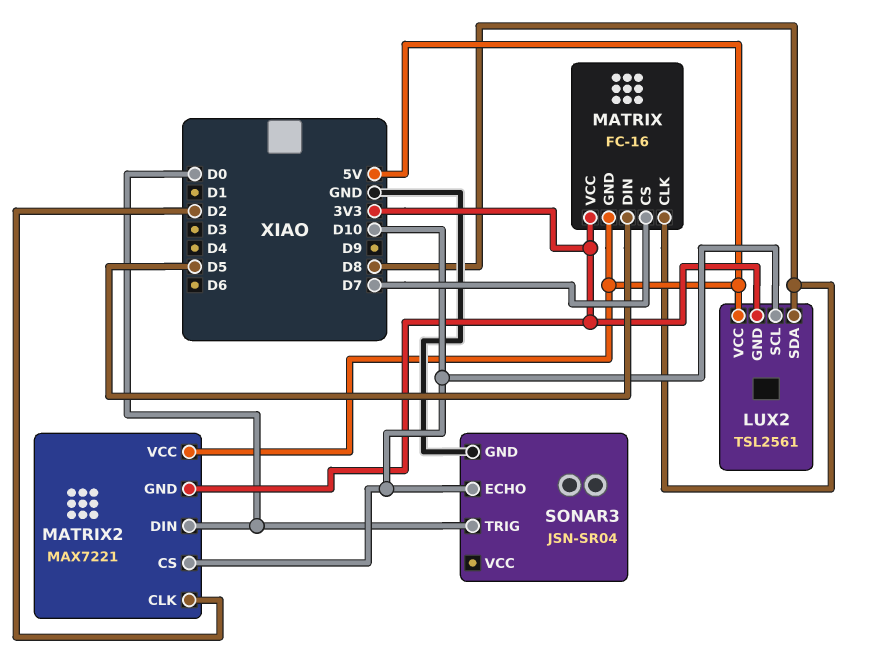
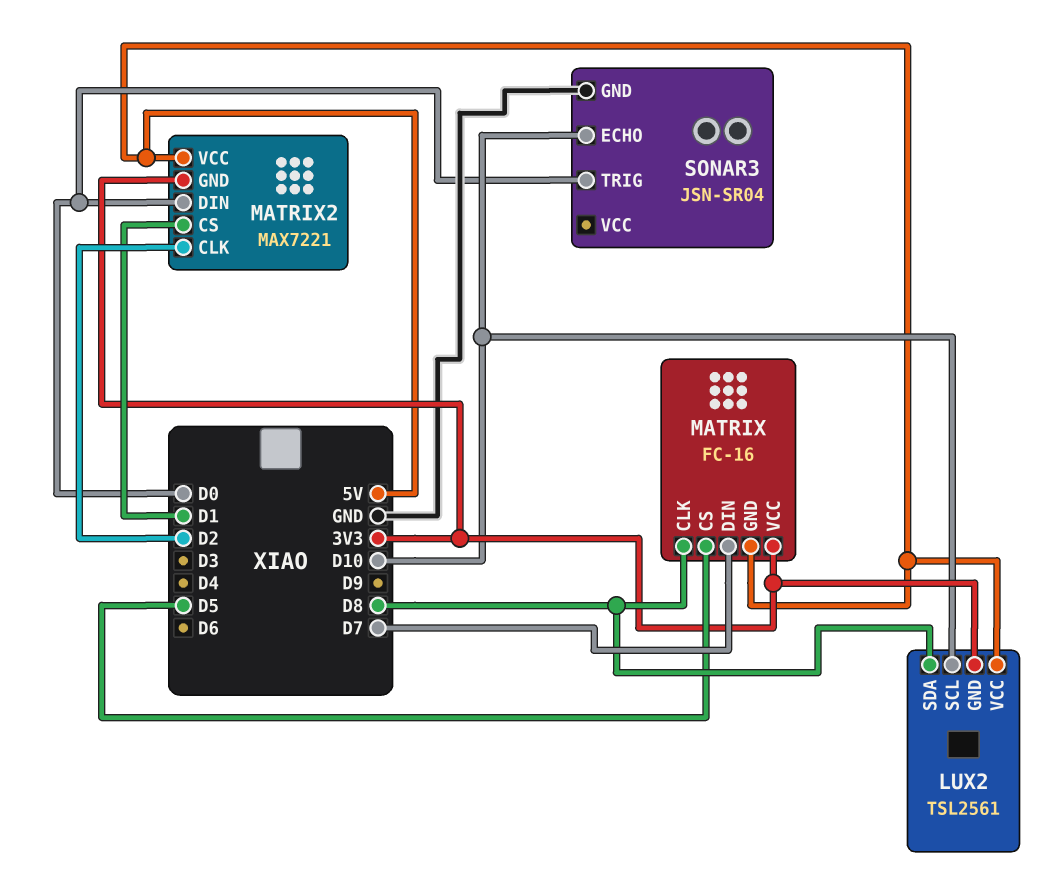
MATRIX pin CS: D7 -> D5
MATRIX pin DIN: D5 -> D7
MATRIX2 pin CS: D10 -> D1

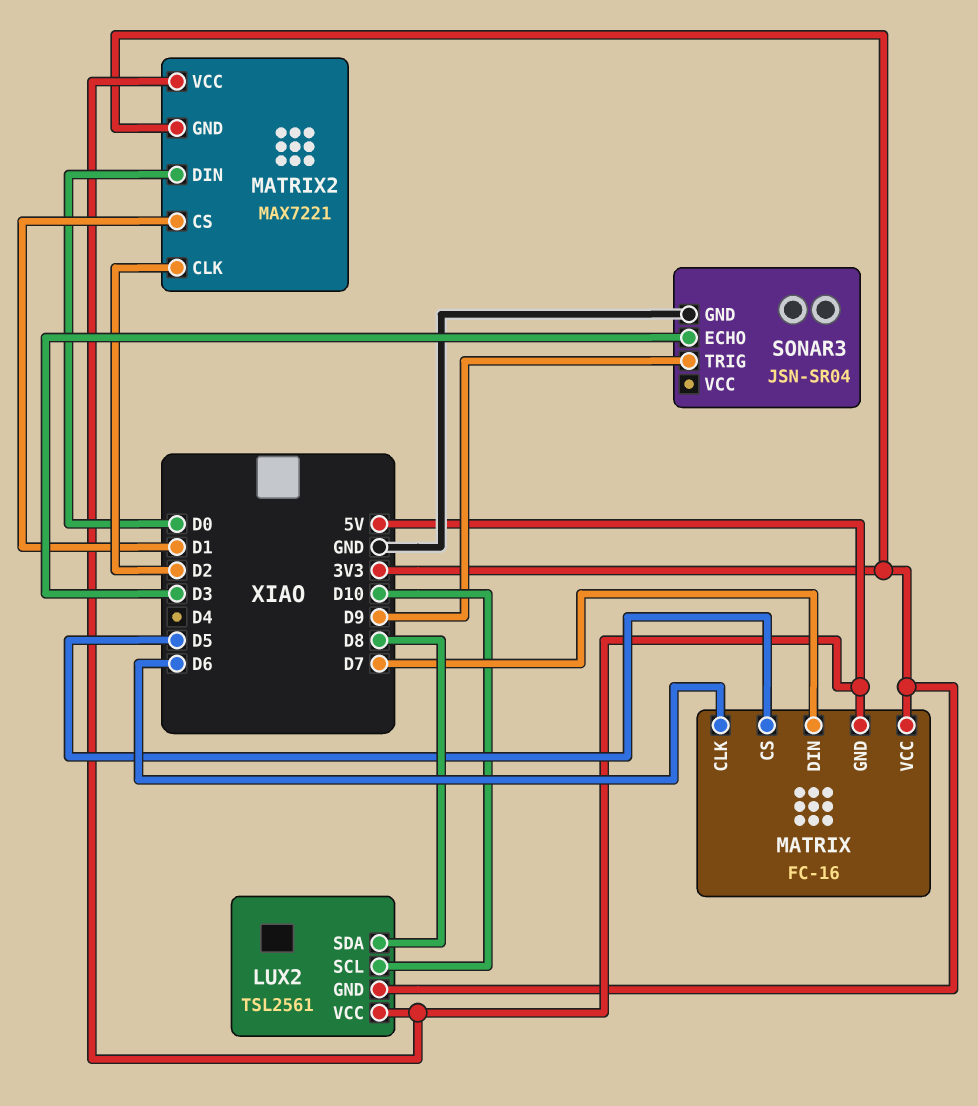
MATRIX pin CLK: D8 -> D6
SONAR3 pin ECHO: D10 -> D3
SONAR3 pin TRIG: D0 -> D9

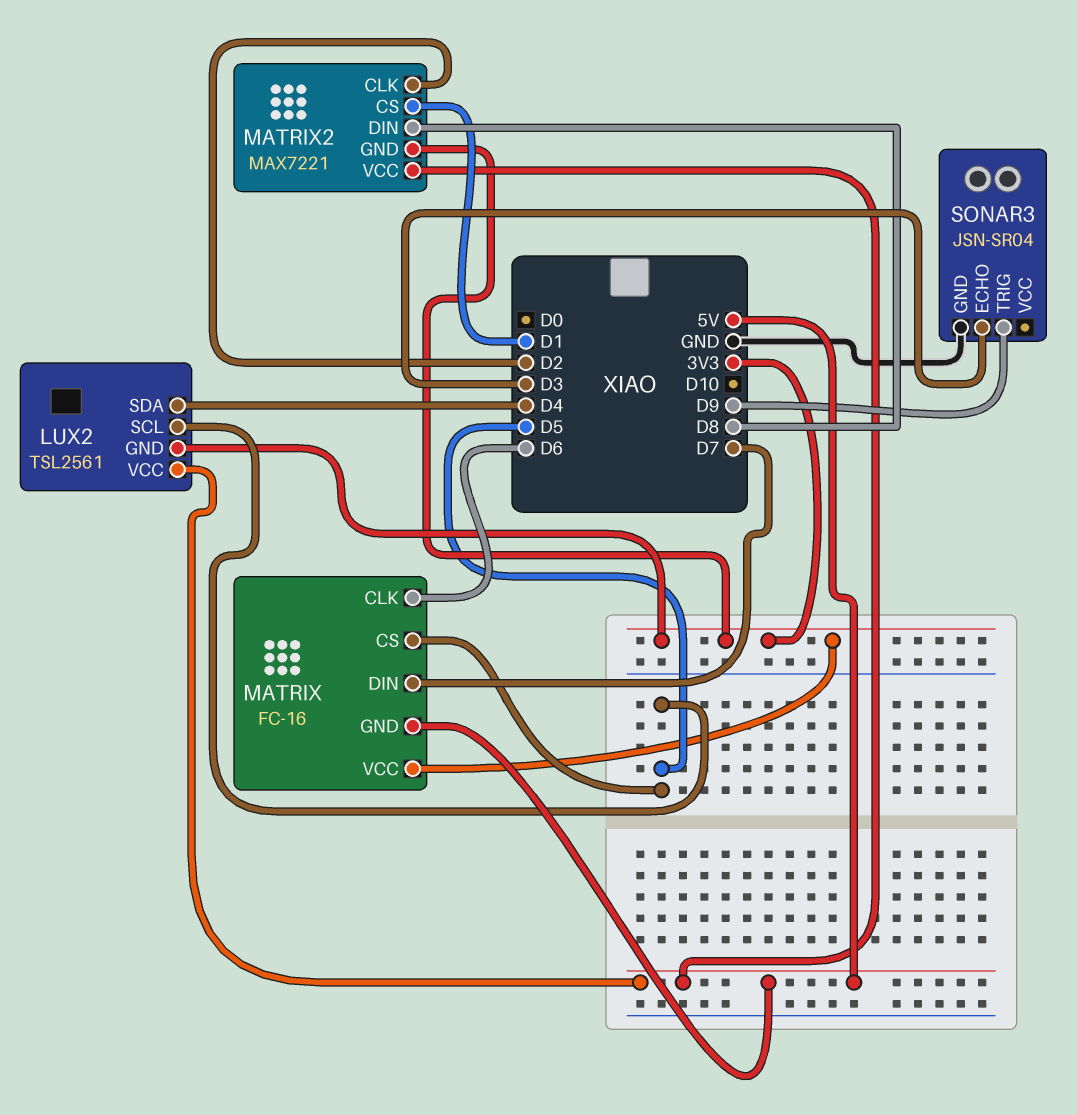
LUX2 pin SCL: D10 -> D5
LUX2 pin SDA: D8 -> D4
MATRIX2 pin DIN: D0 -> D8

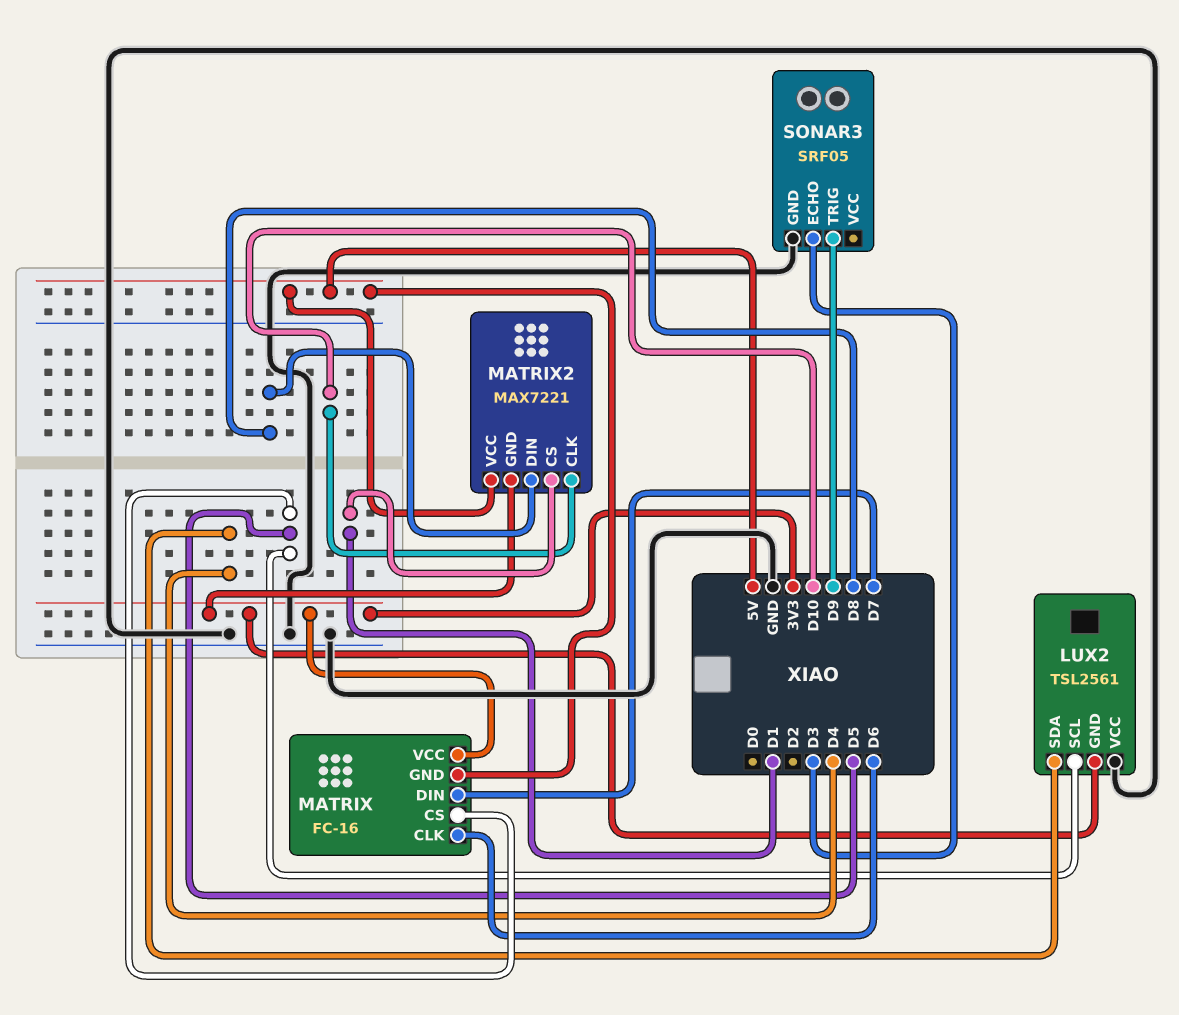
LUX2 pin VCC: 5V -> GND
MATRIX2 pin CLK: D2 -> D10
SONAR3: JSN-SR04 -> SRF05

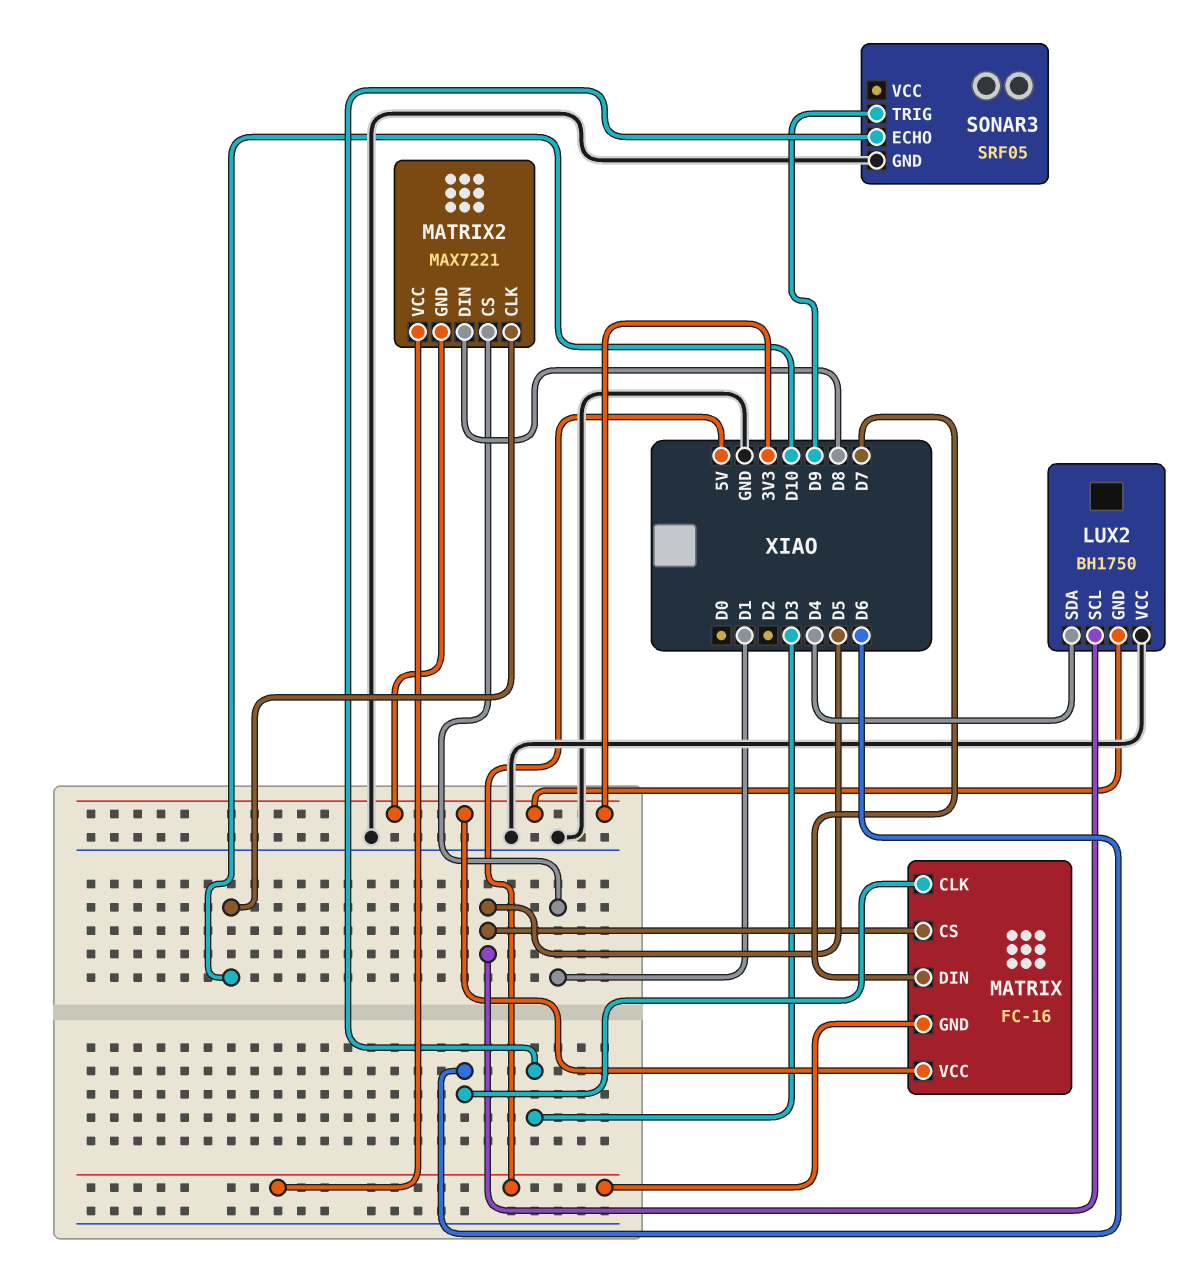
LUX2: TSL2561 -> BH1750

